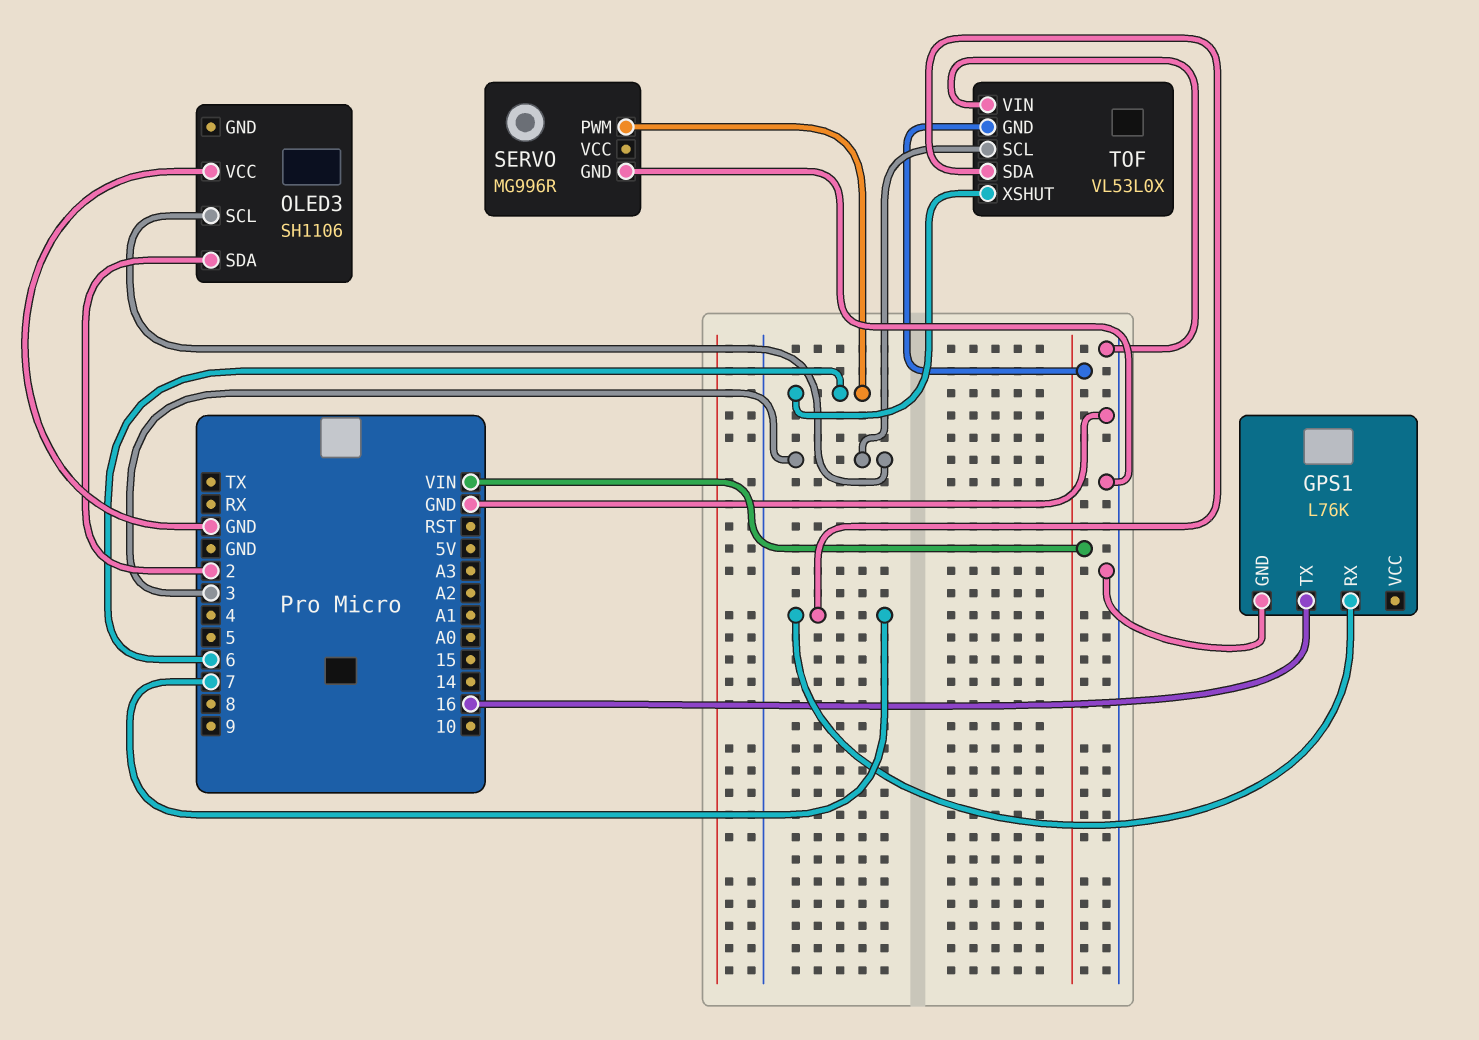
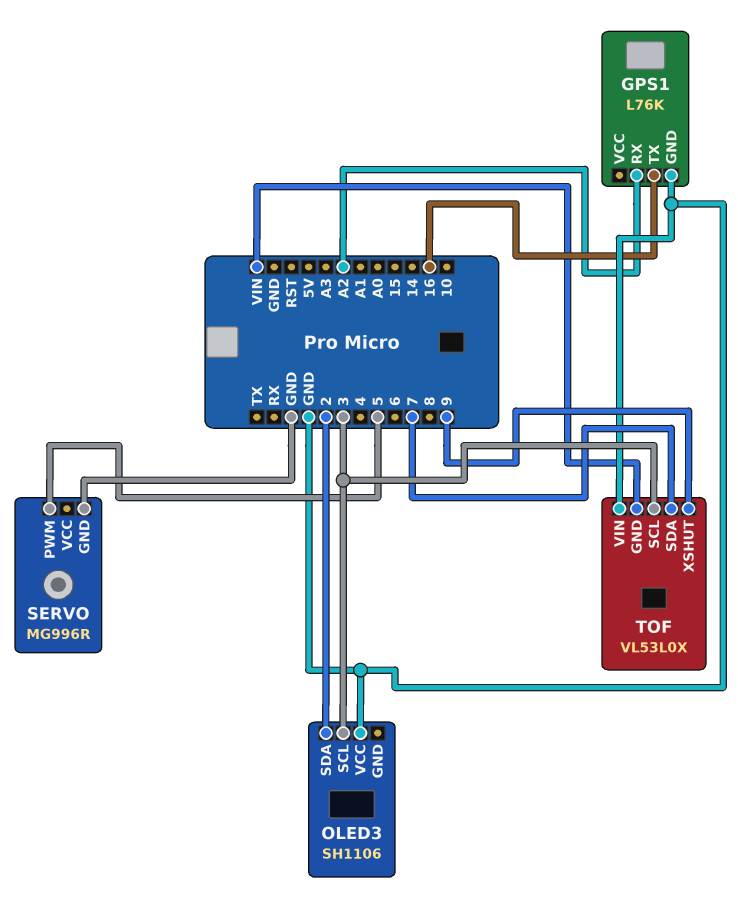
GPS1 pin RX: 7 -> A2
SERVO pin PWM: 6 -> 5
TOF pin XSHUT: 6 -> 9

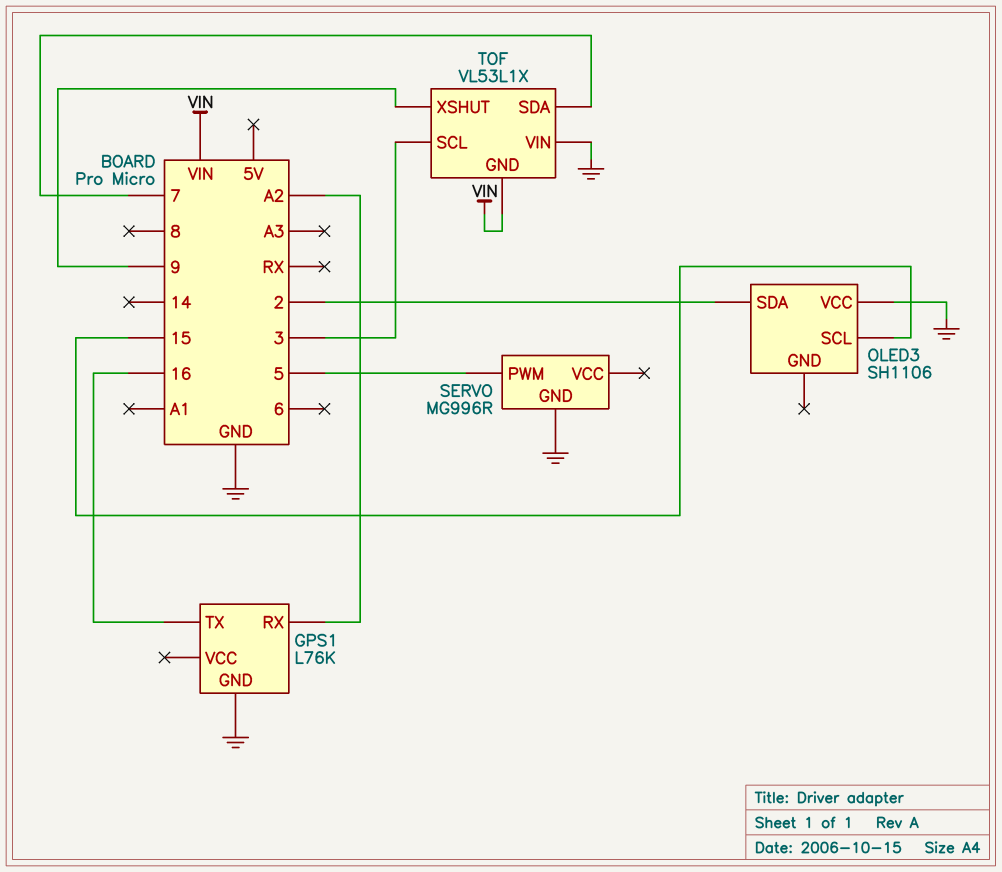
OLED3 pin SCL: 3 -> 15
TOF: VL53L0X -> VL53L1X

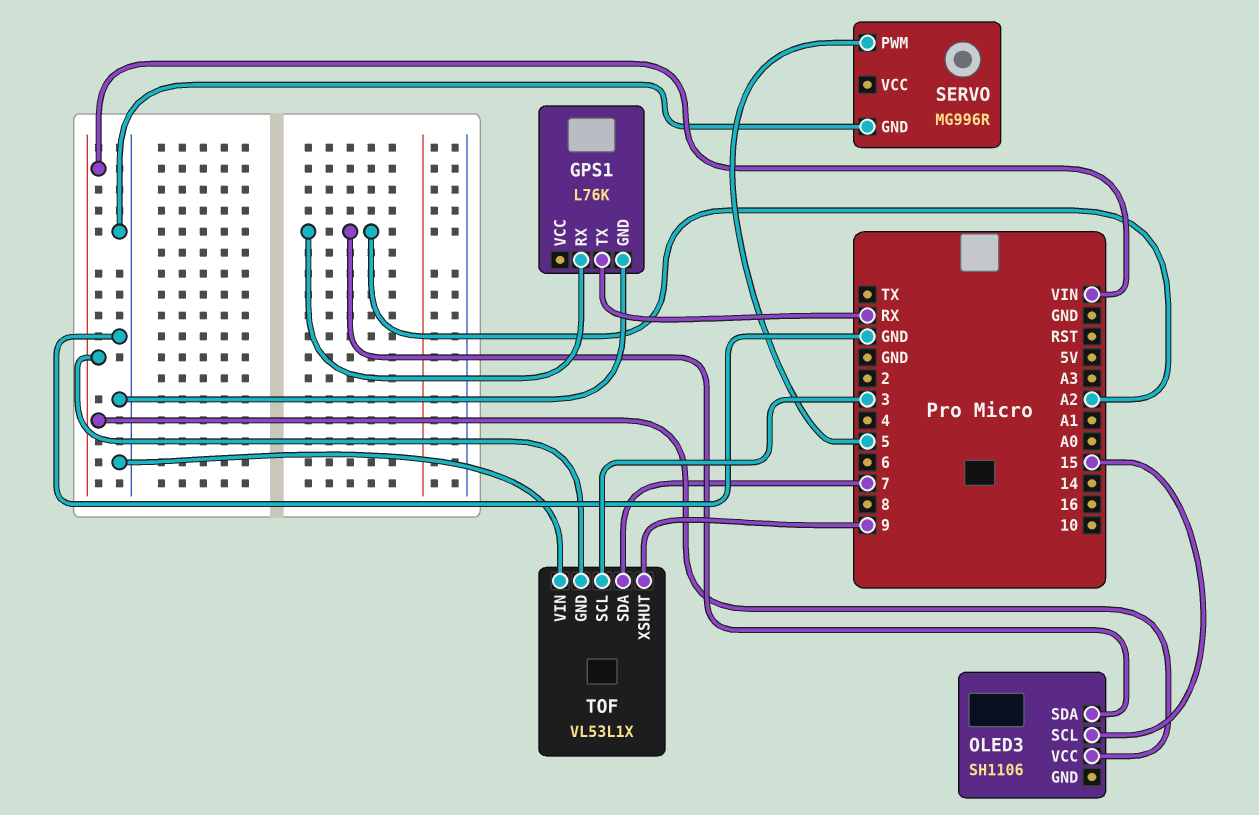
GPS1 pin TX: 16 -> RX
OLED3 pin SDA: 2 -> A2
OLED3 pin VCC: GND -> VIN

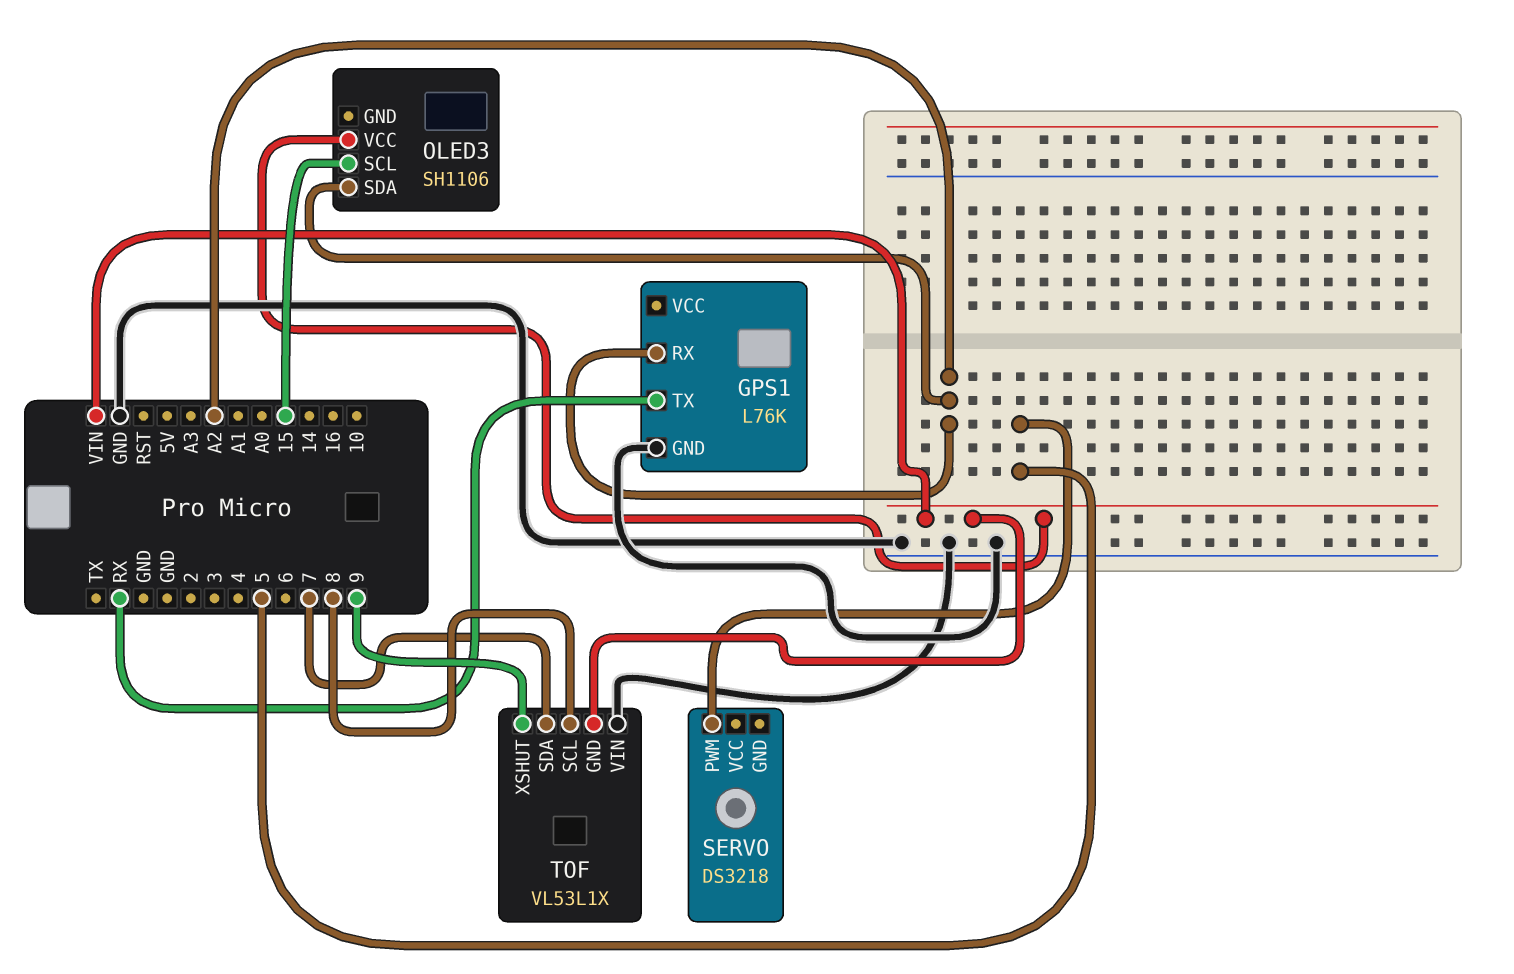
SERVO: MG996R -> DS3218
SERVO pin GND: GND -> none
TOF pin SCL: 3 -> 8

